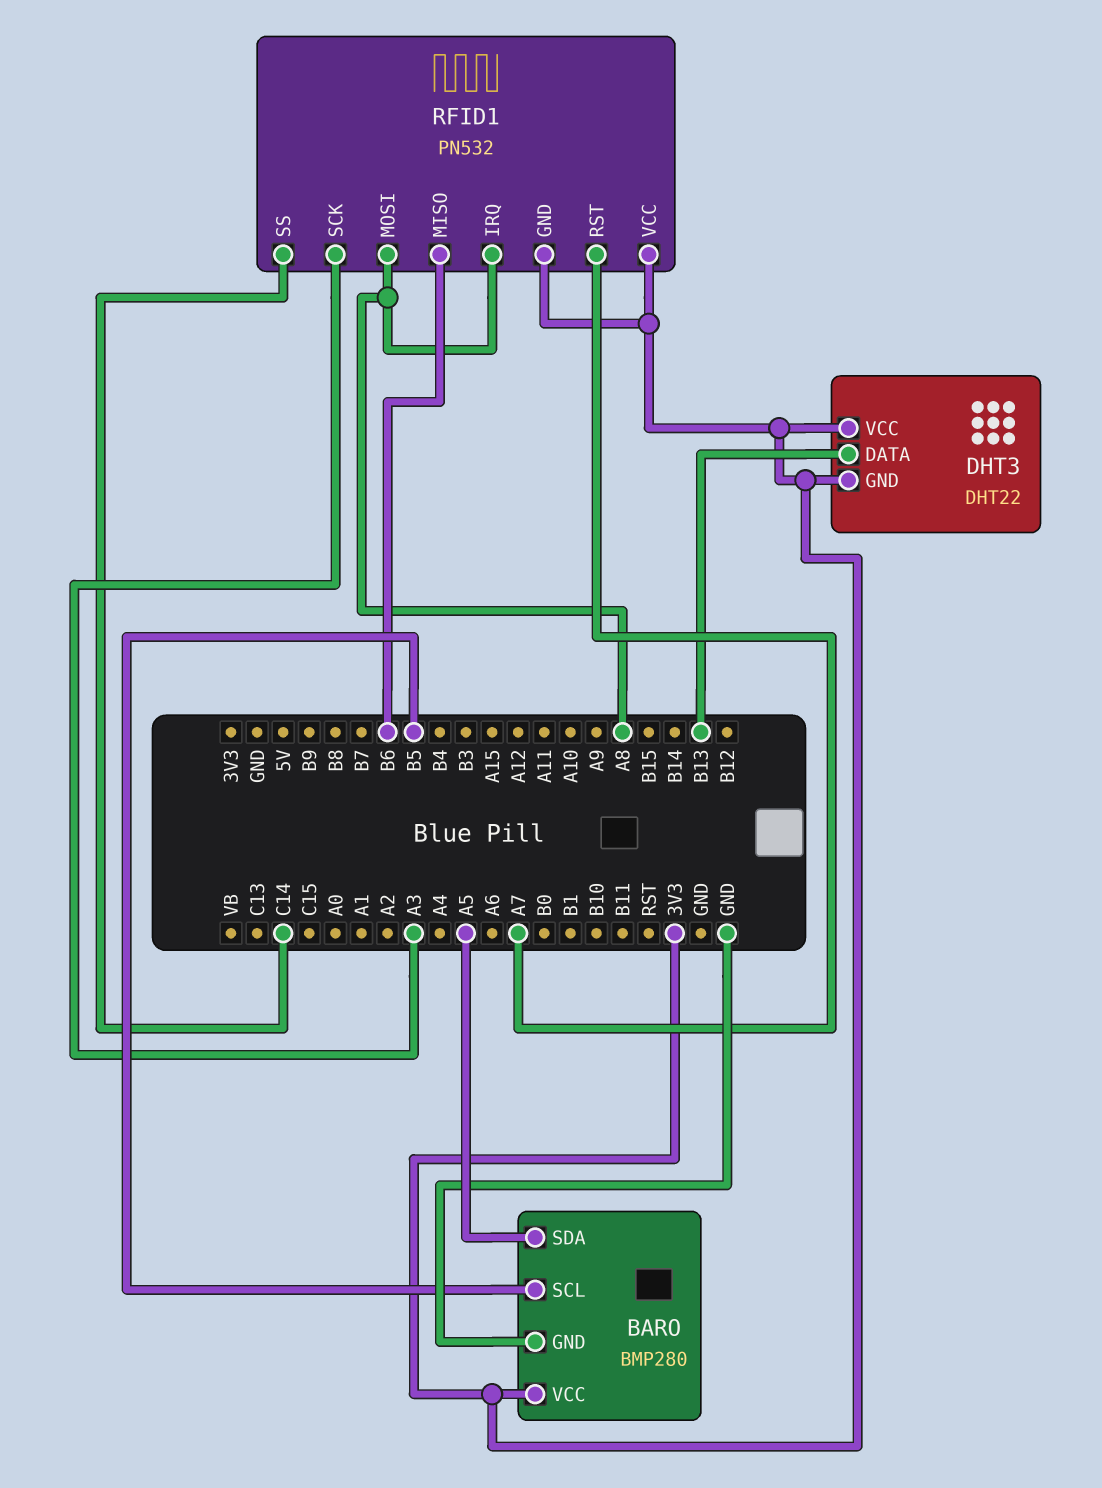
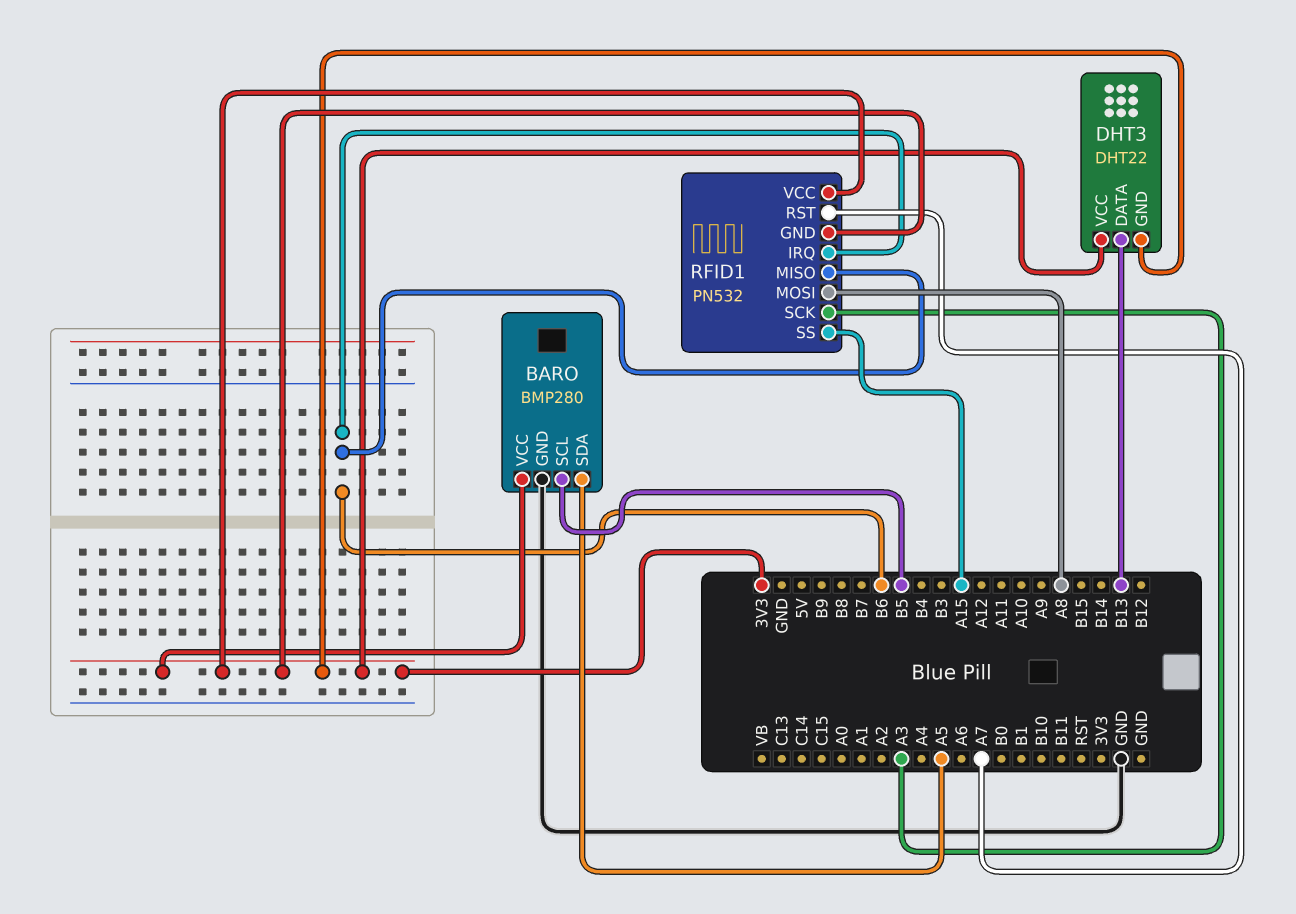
RFID1 pin IRQ: A8 -> B6
RFID1 pin SS: C14 -> A15

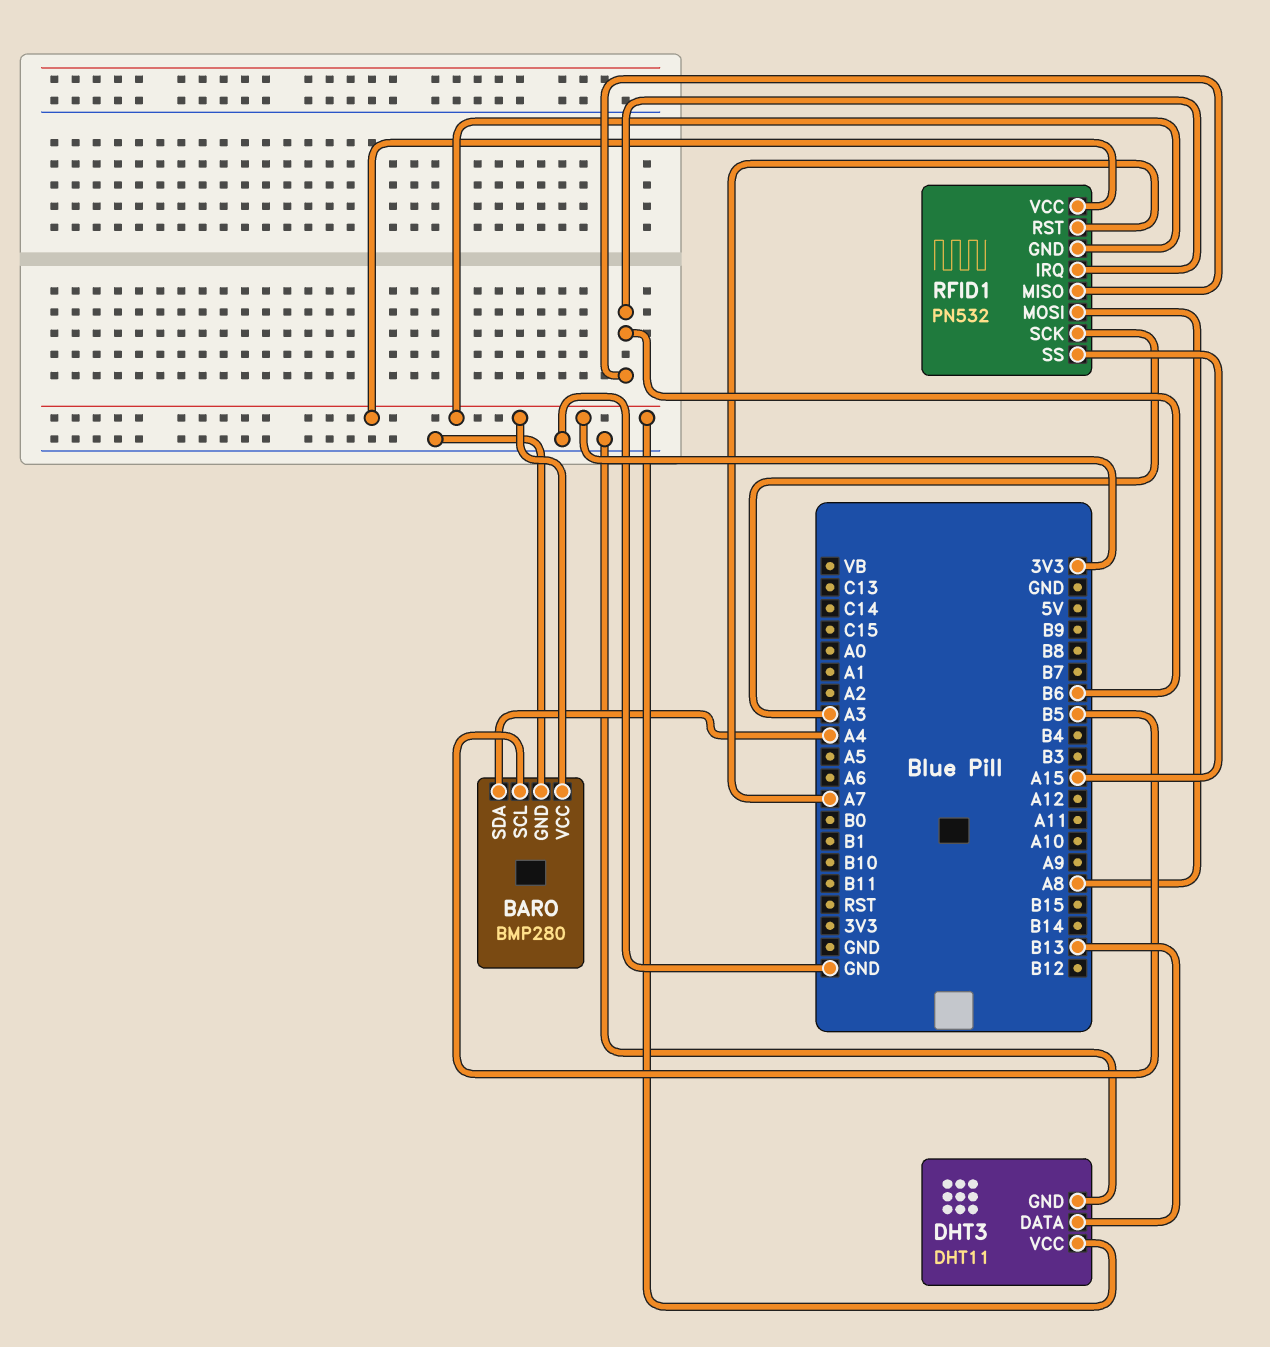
BARO pin SDA: A5 -> A4
DHT3: DHT22 -> DHT11
DHT3 pin GND: 3V3 -> GND

